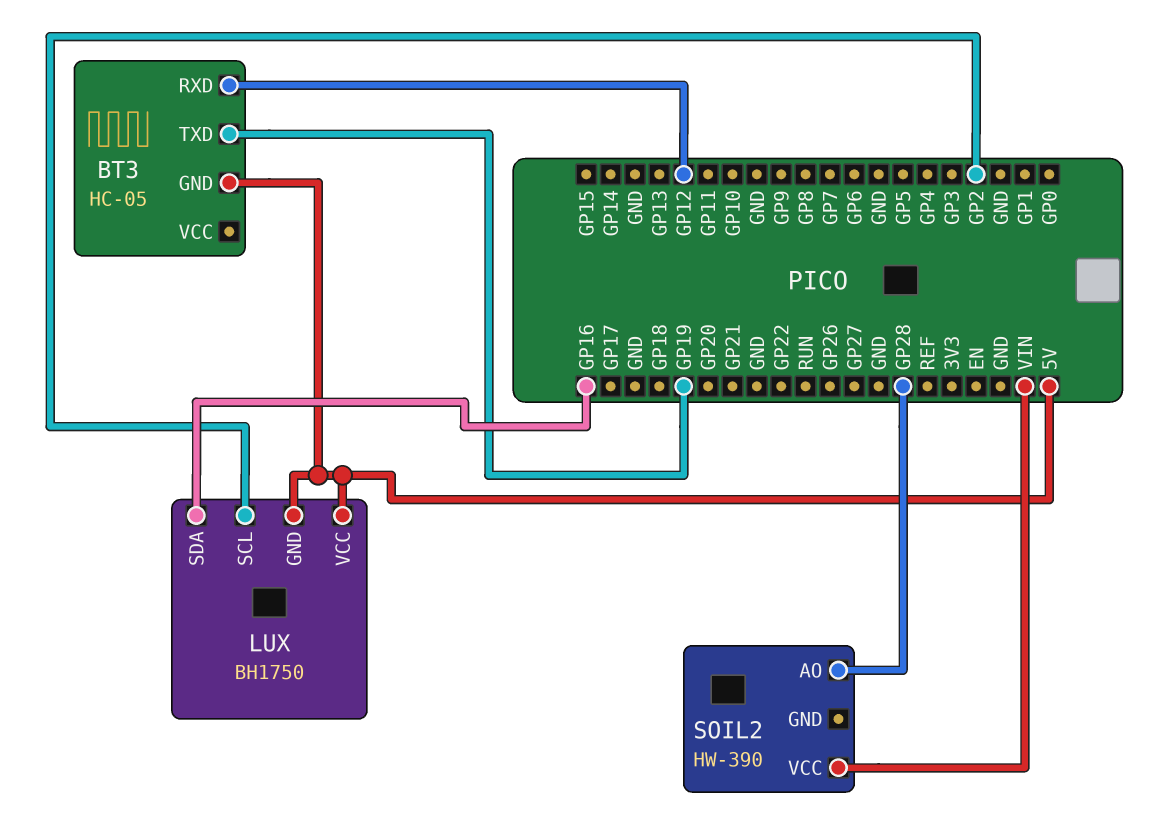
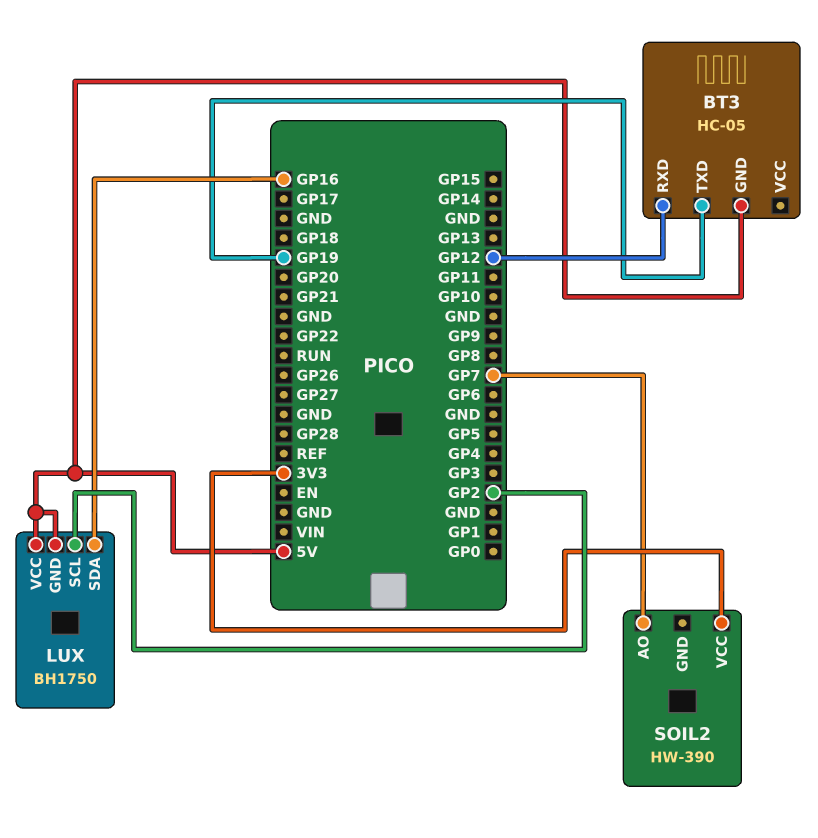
SOIL2 pin AO: GP28 -> GP7
SOIL2 pin VCC: VIN -> 3V3

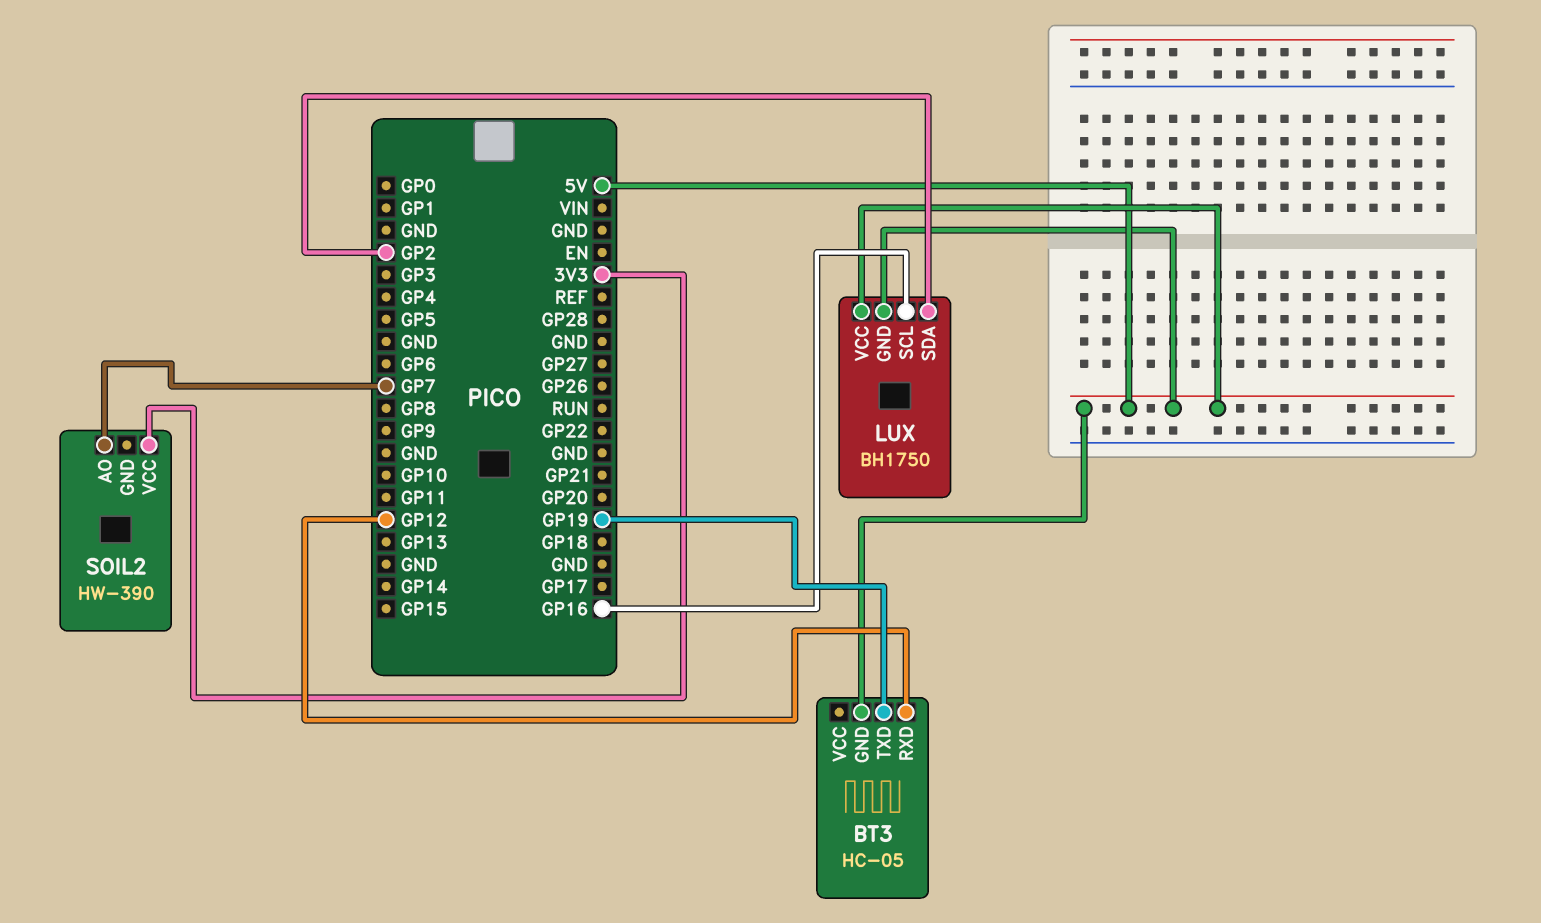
LUX pin SCL: GP2 -> GP16
LUX pin SDA: GP16 -> GP2

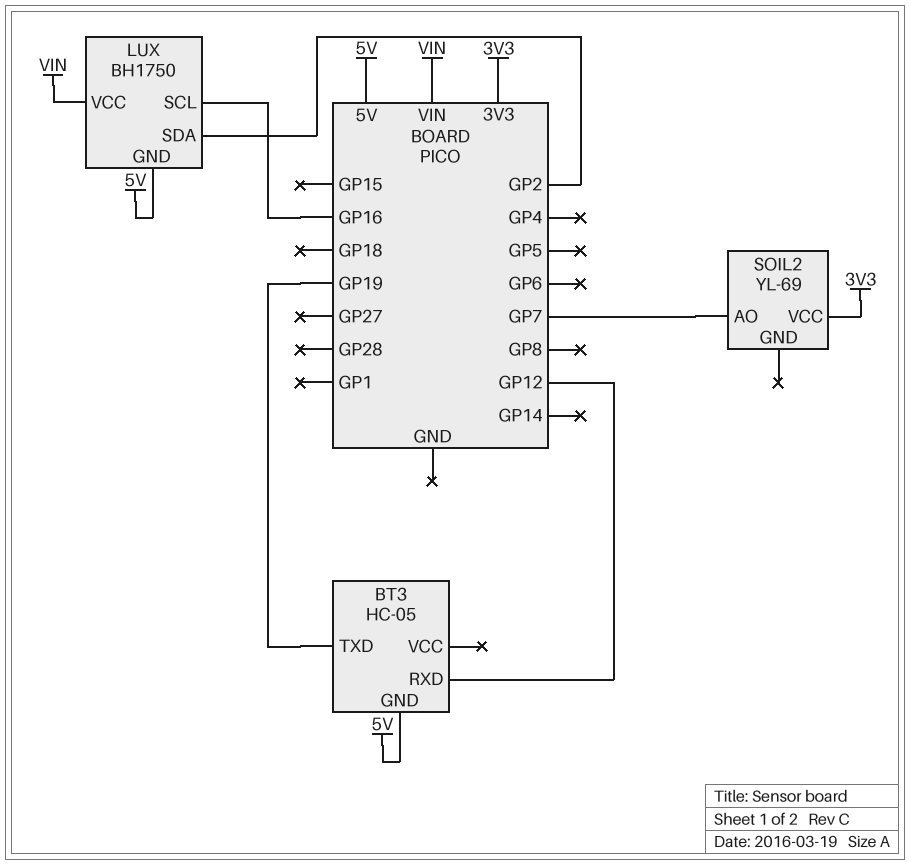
LUX pin VCC: 5V -> VIN
SOIL2: HW-390 -> YL-69

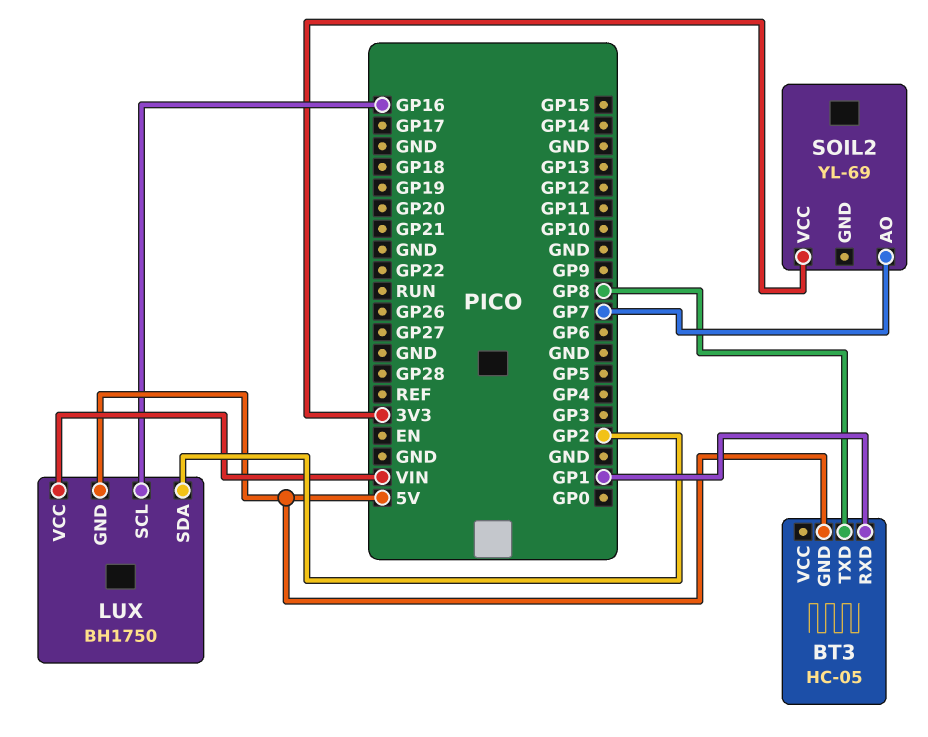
BT3 pin RXD: GP12 -> GP1
BT3 pin TXD: GP19 -> GP8

